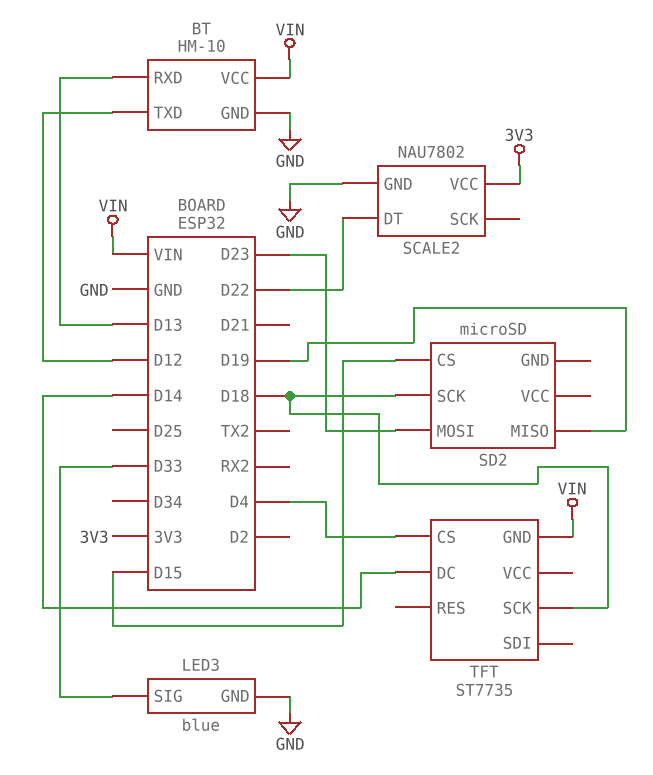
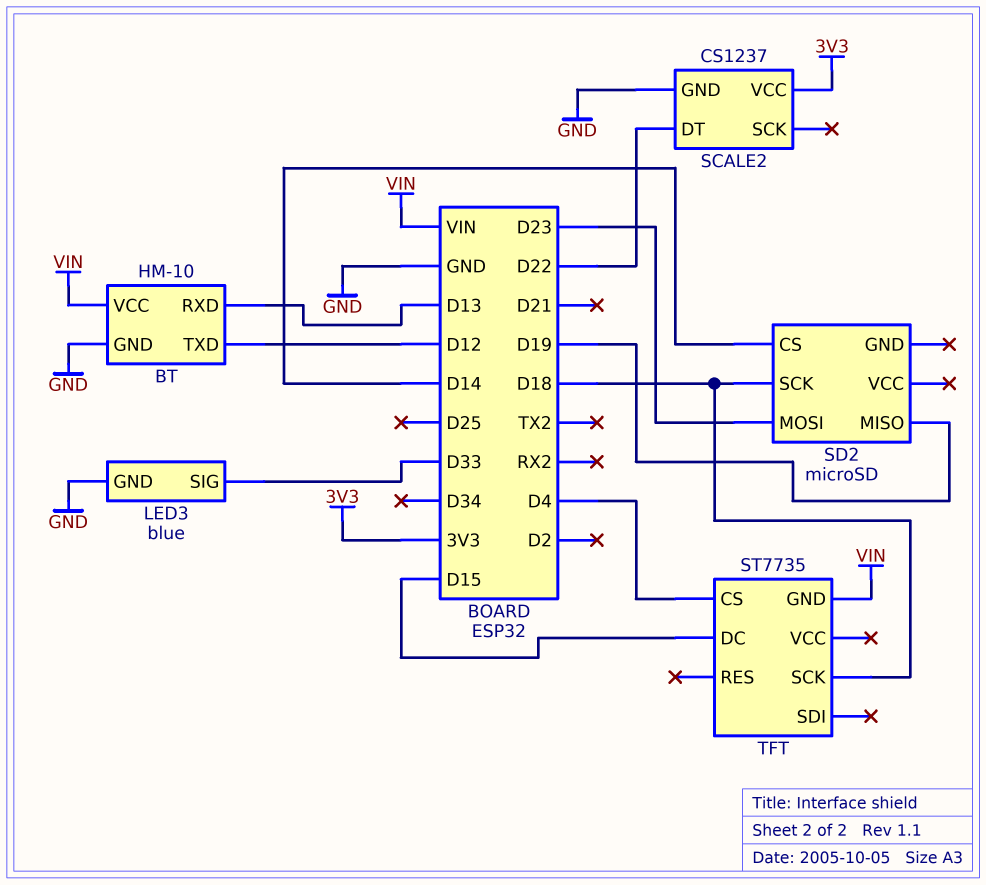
SCALE2: NAU7802 -> CS1237
SD2 pin CS: D15 -> D14
TFT pin DC: D14 -> D15

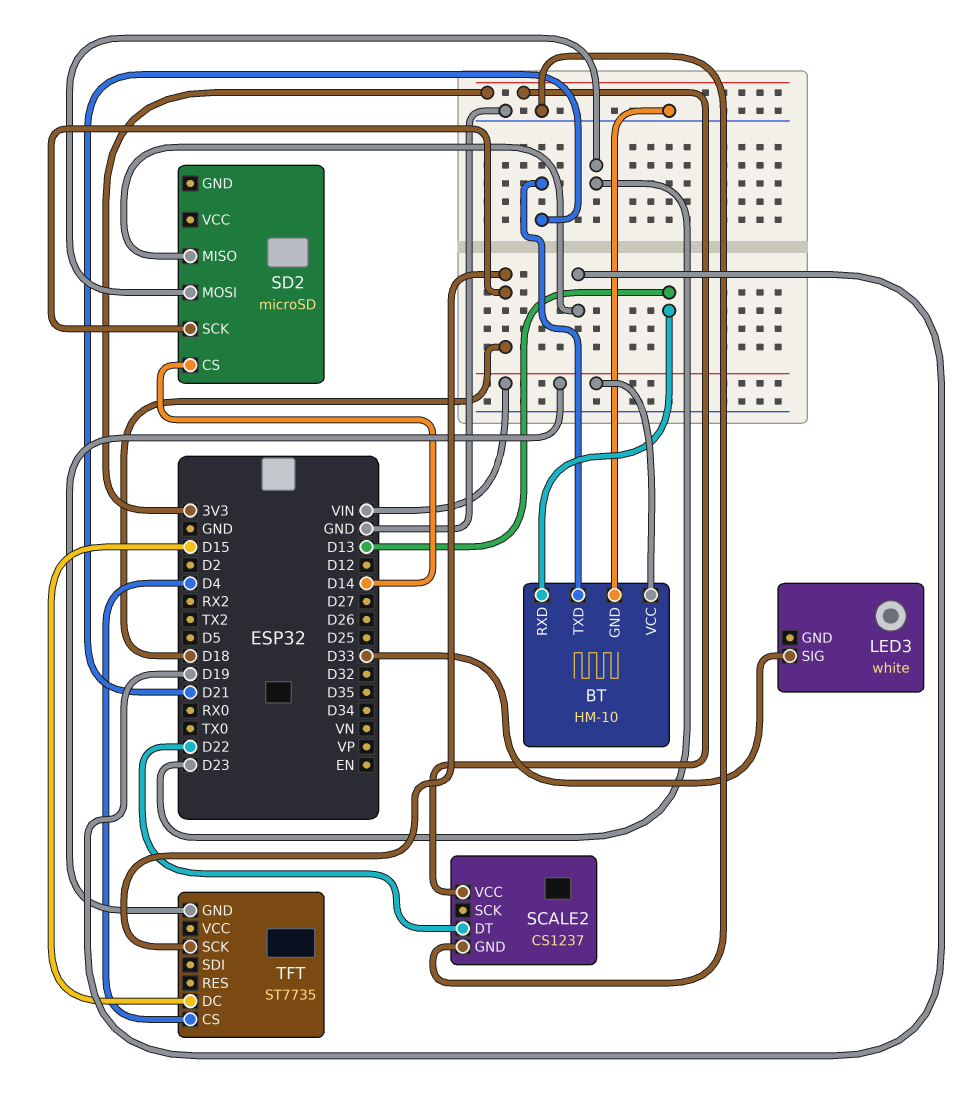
BT pin TXD: D12 -> D21
LED3: blue -> white
LED3 pin GND: GND -> none

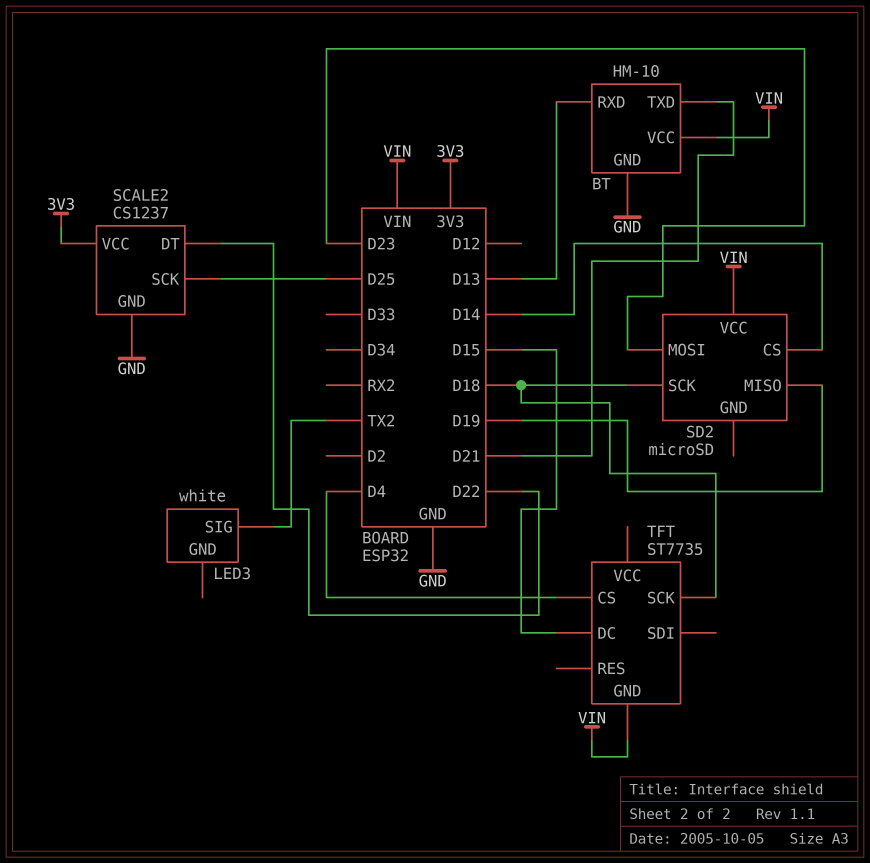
LED3 pin SIG: D33 -> TX2
SCALE2 pin SCK: none -> D25
SD2 pin VCC: none -> VIN

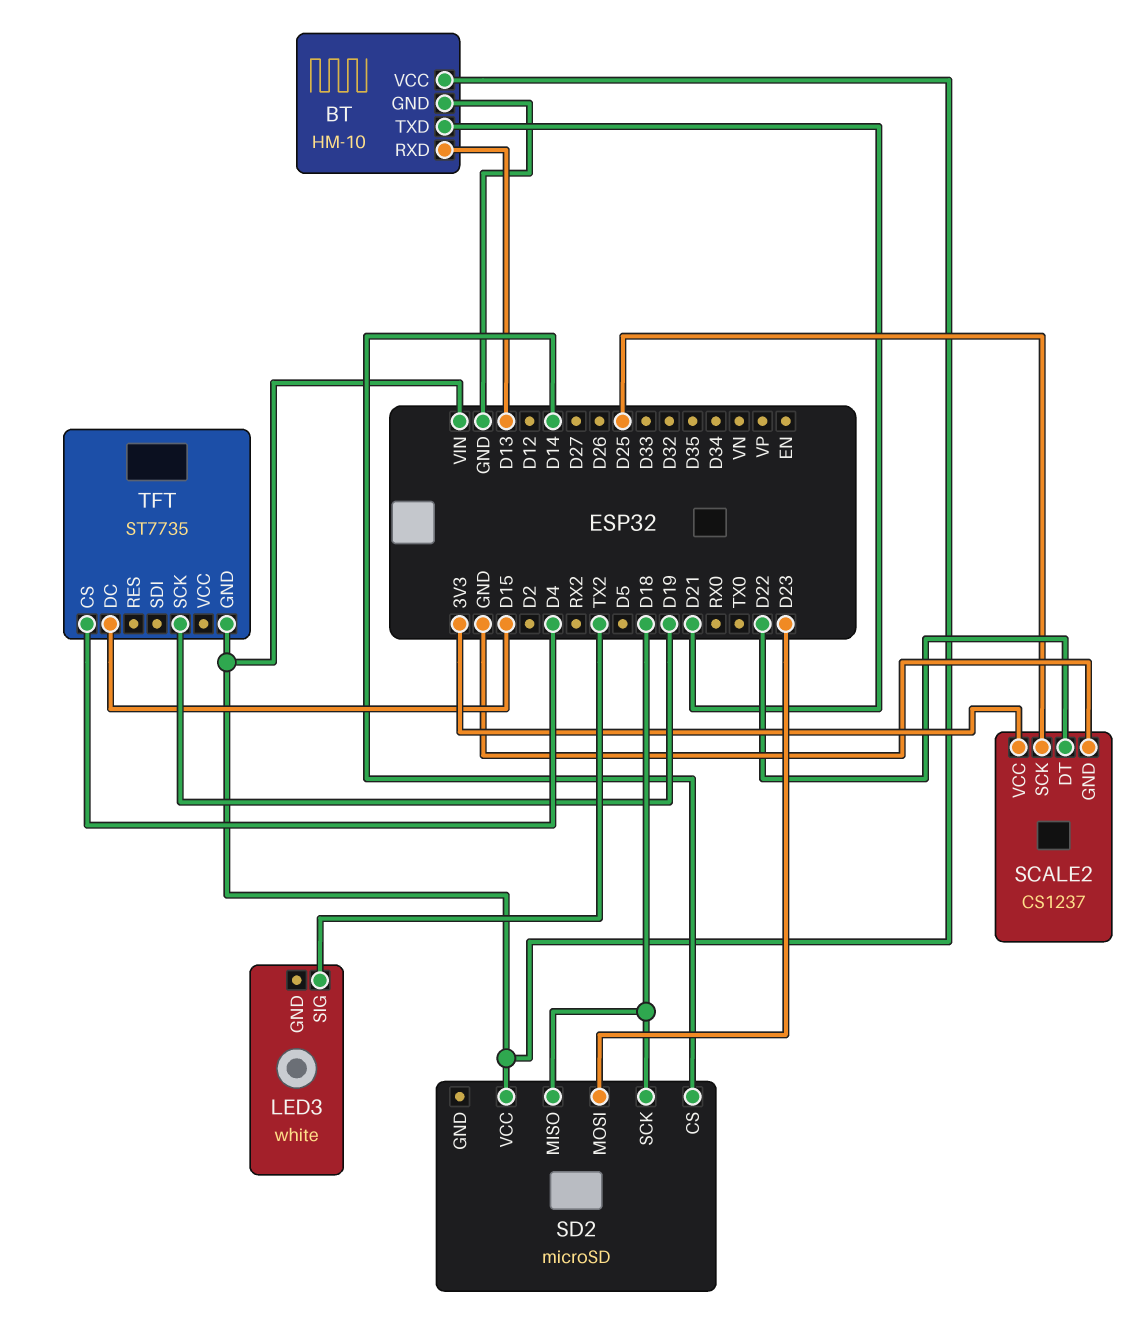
SD2 pin MISO: D19 -> D18
TFT pin SCK: D18 -> D19

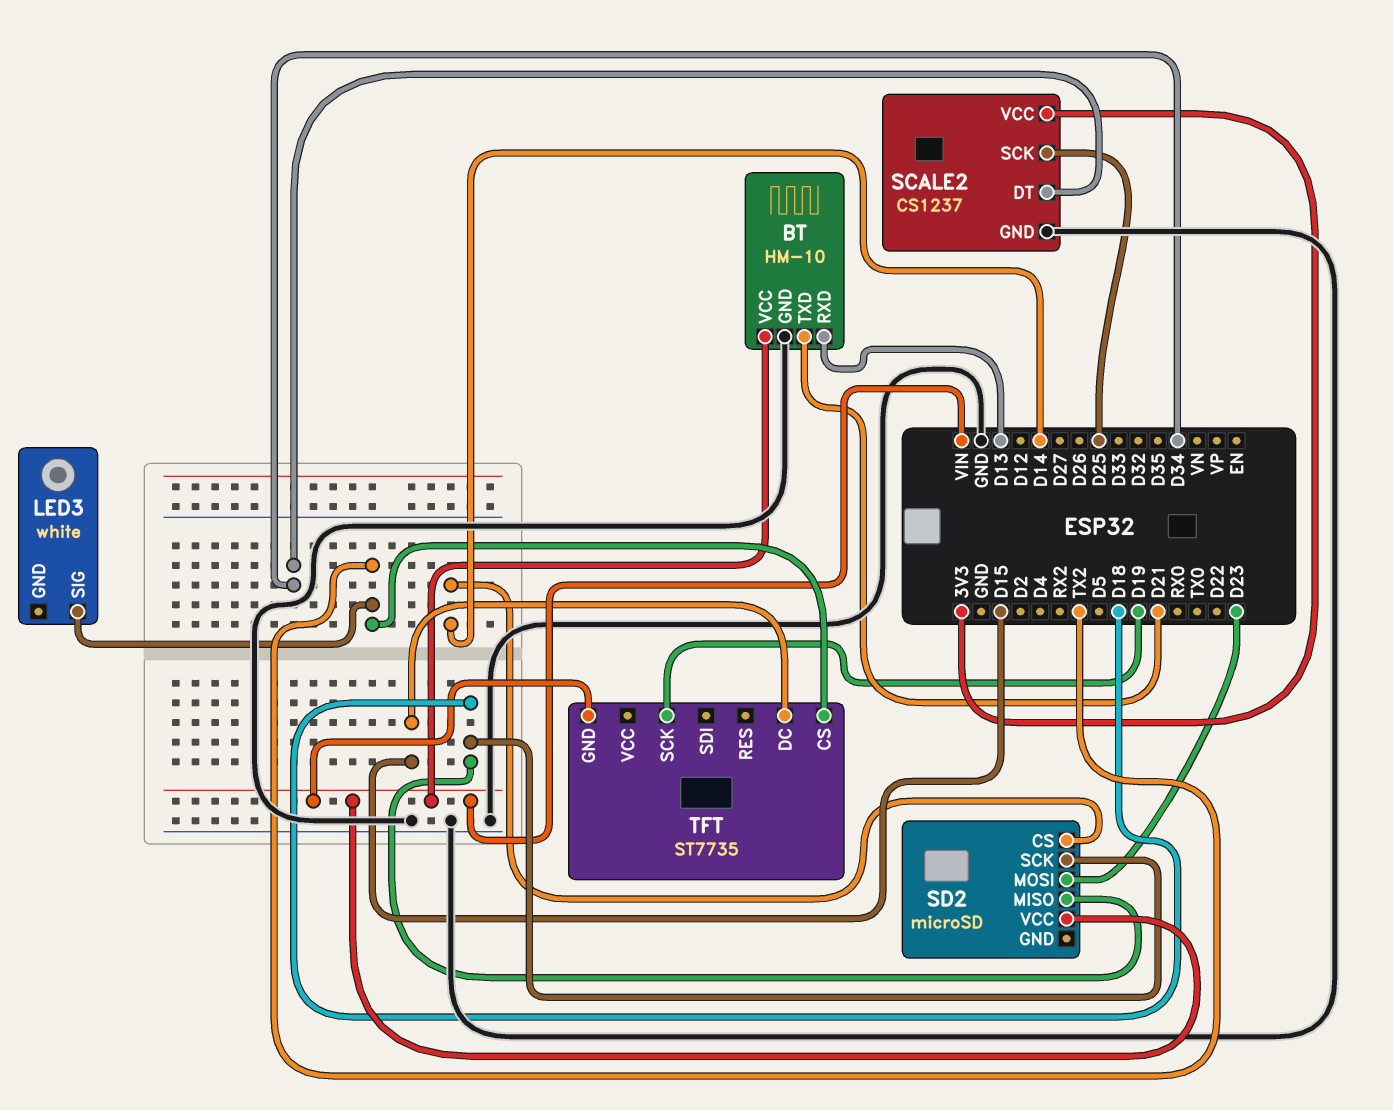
SCALE2 pin DT: D22 -> D34
TFT pin CS: D4 -> TX2

